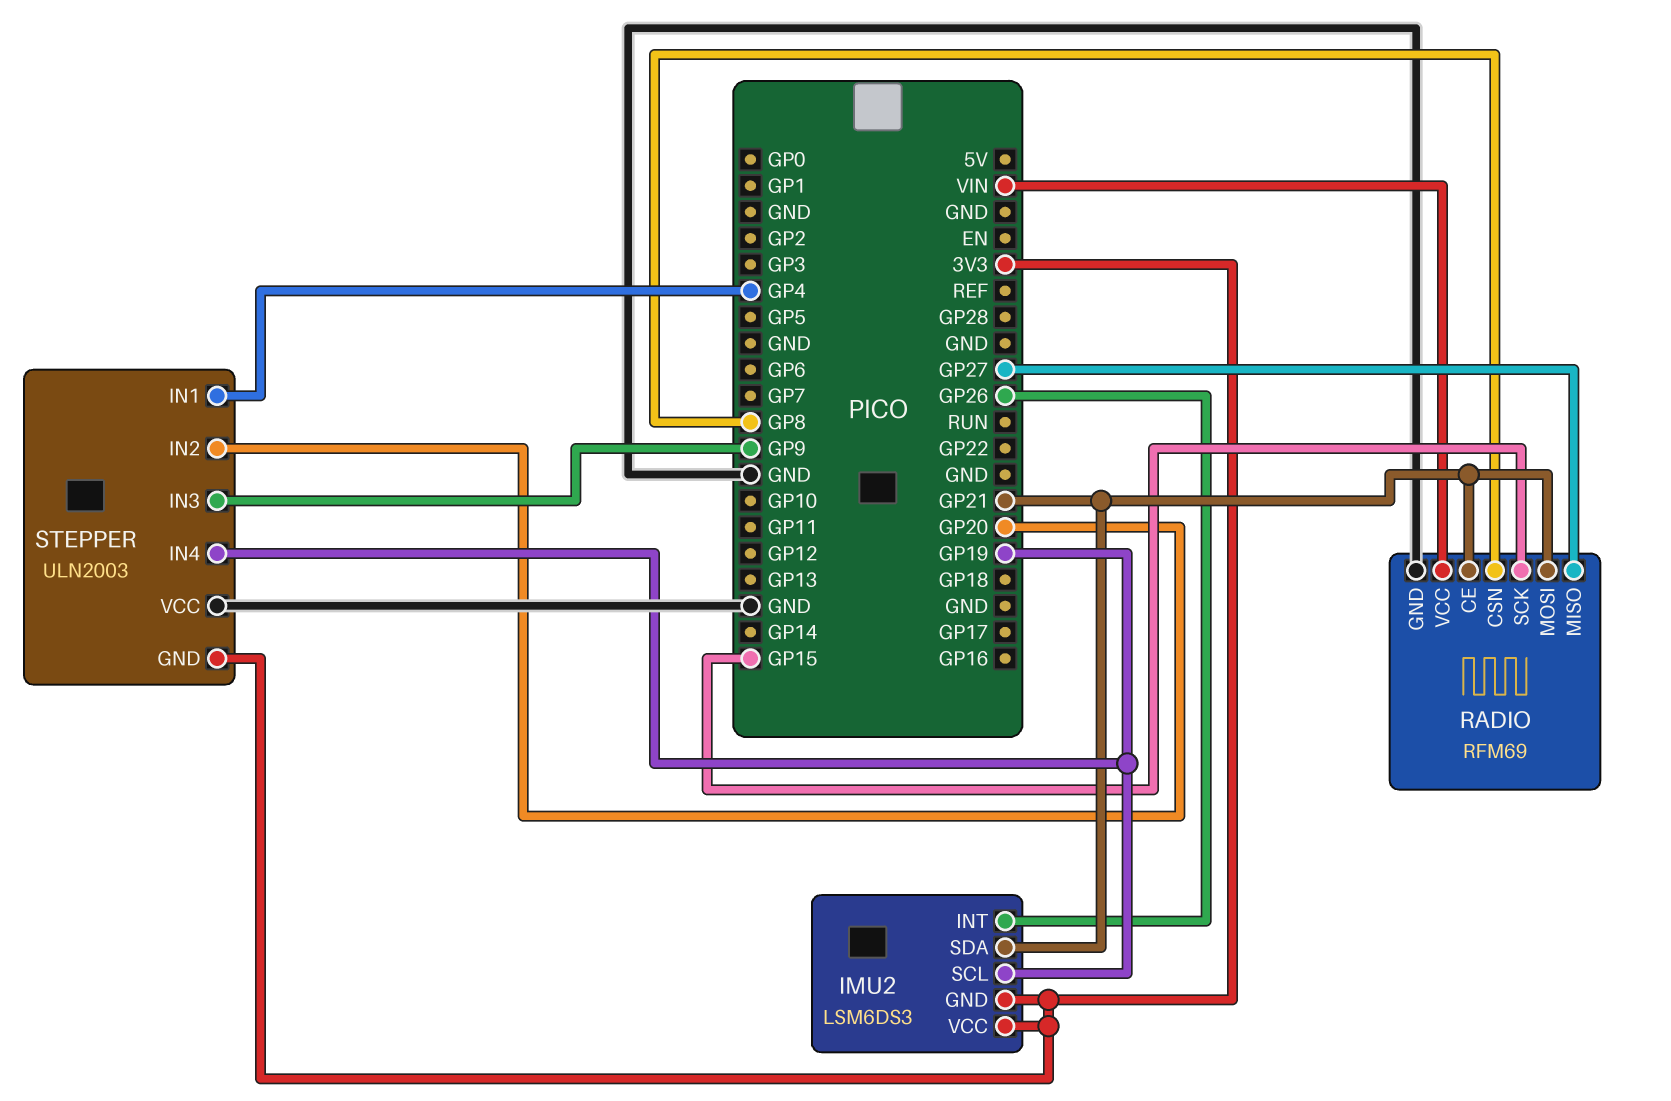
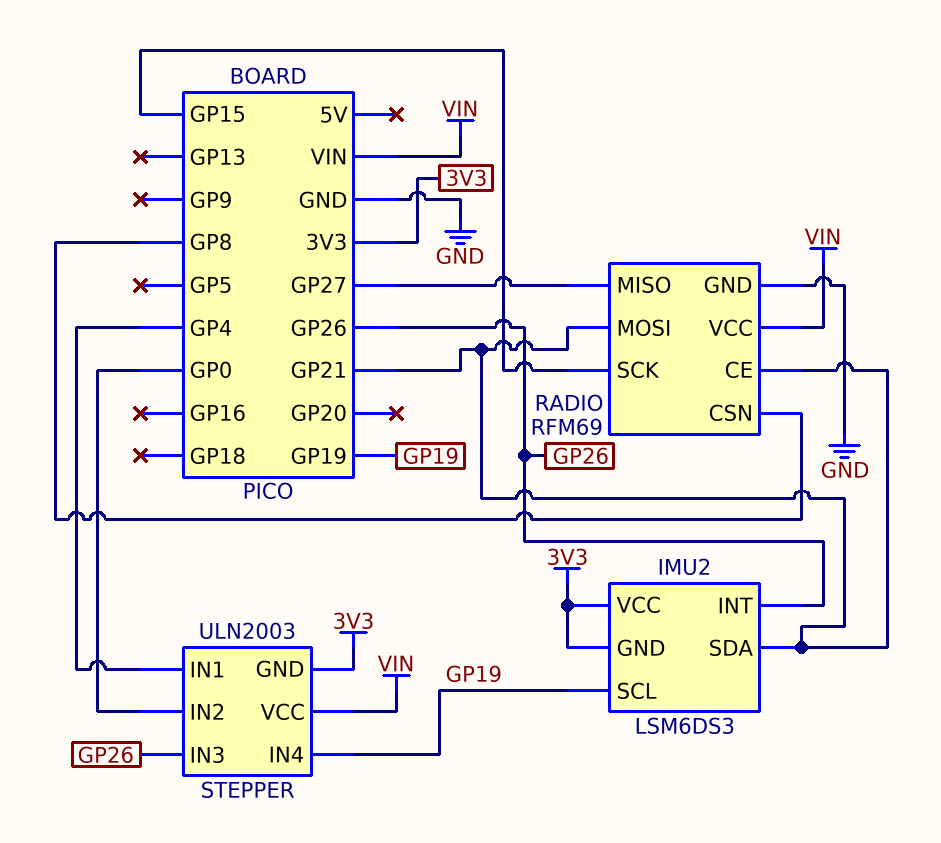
STEPPER pin IN2: GP20 -> GP0
STEPPER pin IN3: GP9 -> GP26
STEPPER pin VCC: GND -> VIN

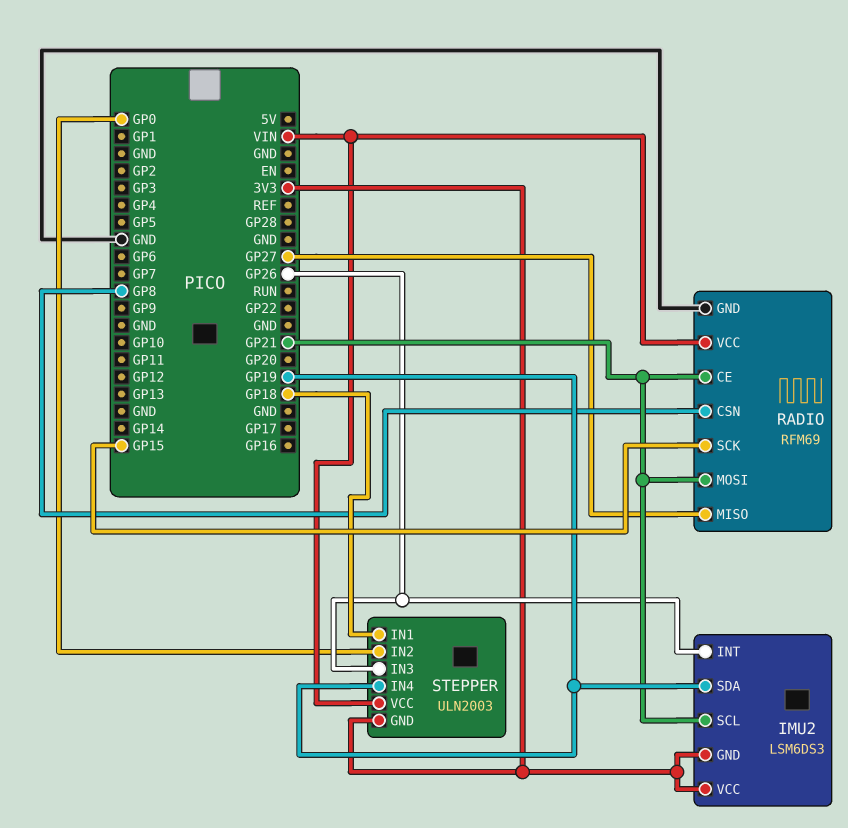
IMU2 pin SCL: GP19 -> GP21
IMU2 pin SDA: GP21 -> GP19
STEPPER pin IN1: GP4 -> GP18

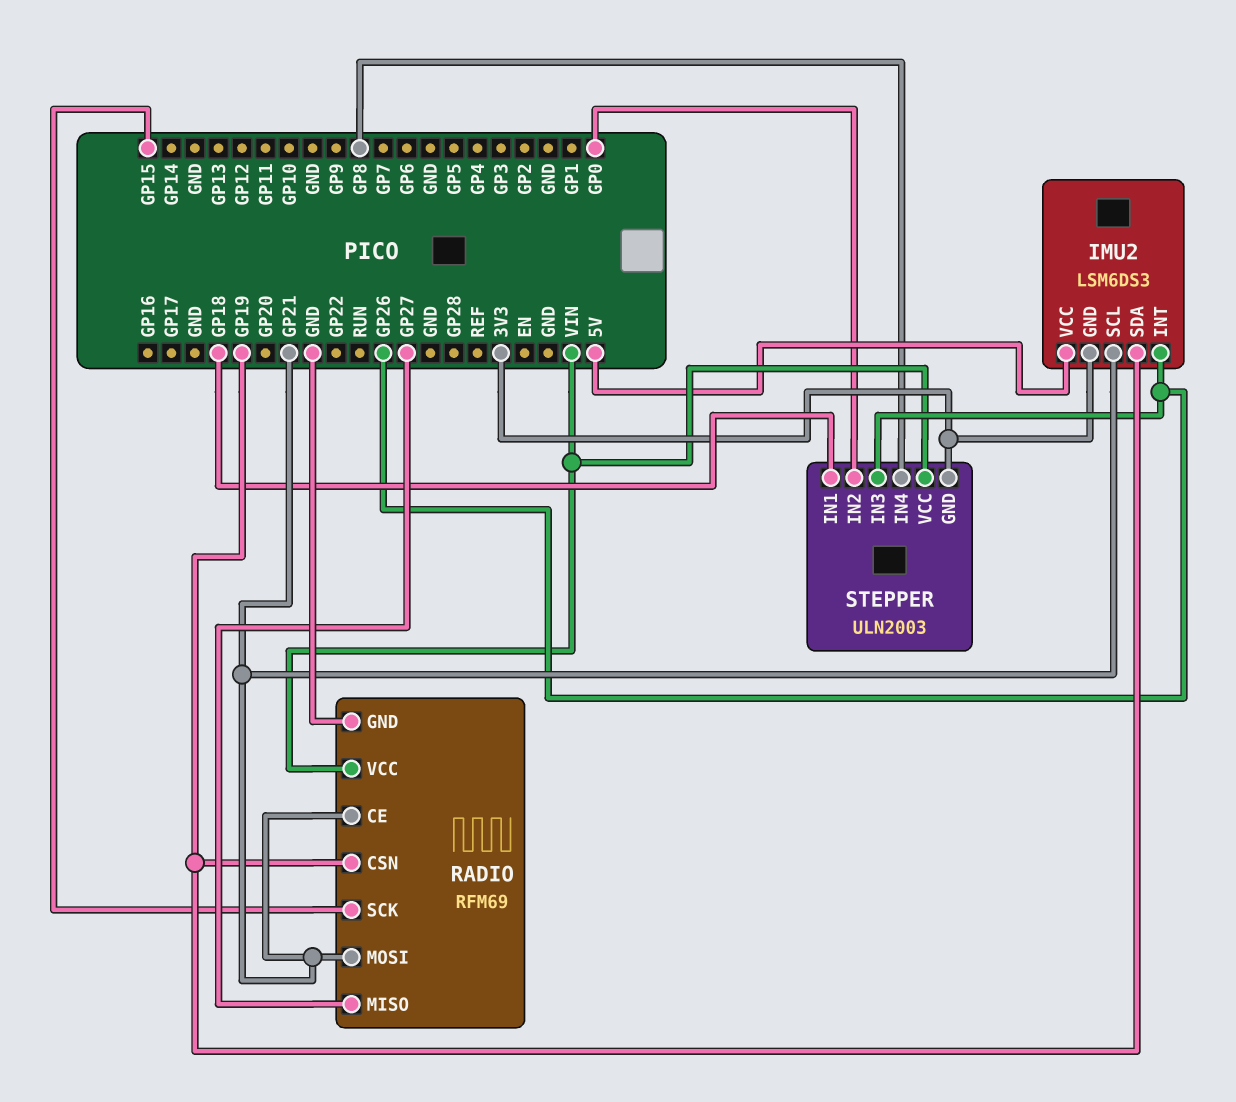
IMU2 pin VCC: 3V3 -> 5V
RADIO pin CSN: GP8 -> GP19
STEPPER pin IN4: GP19 -> GP8

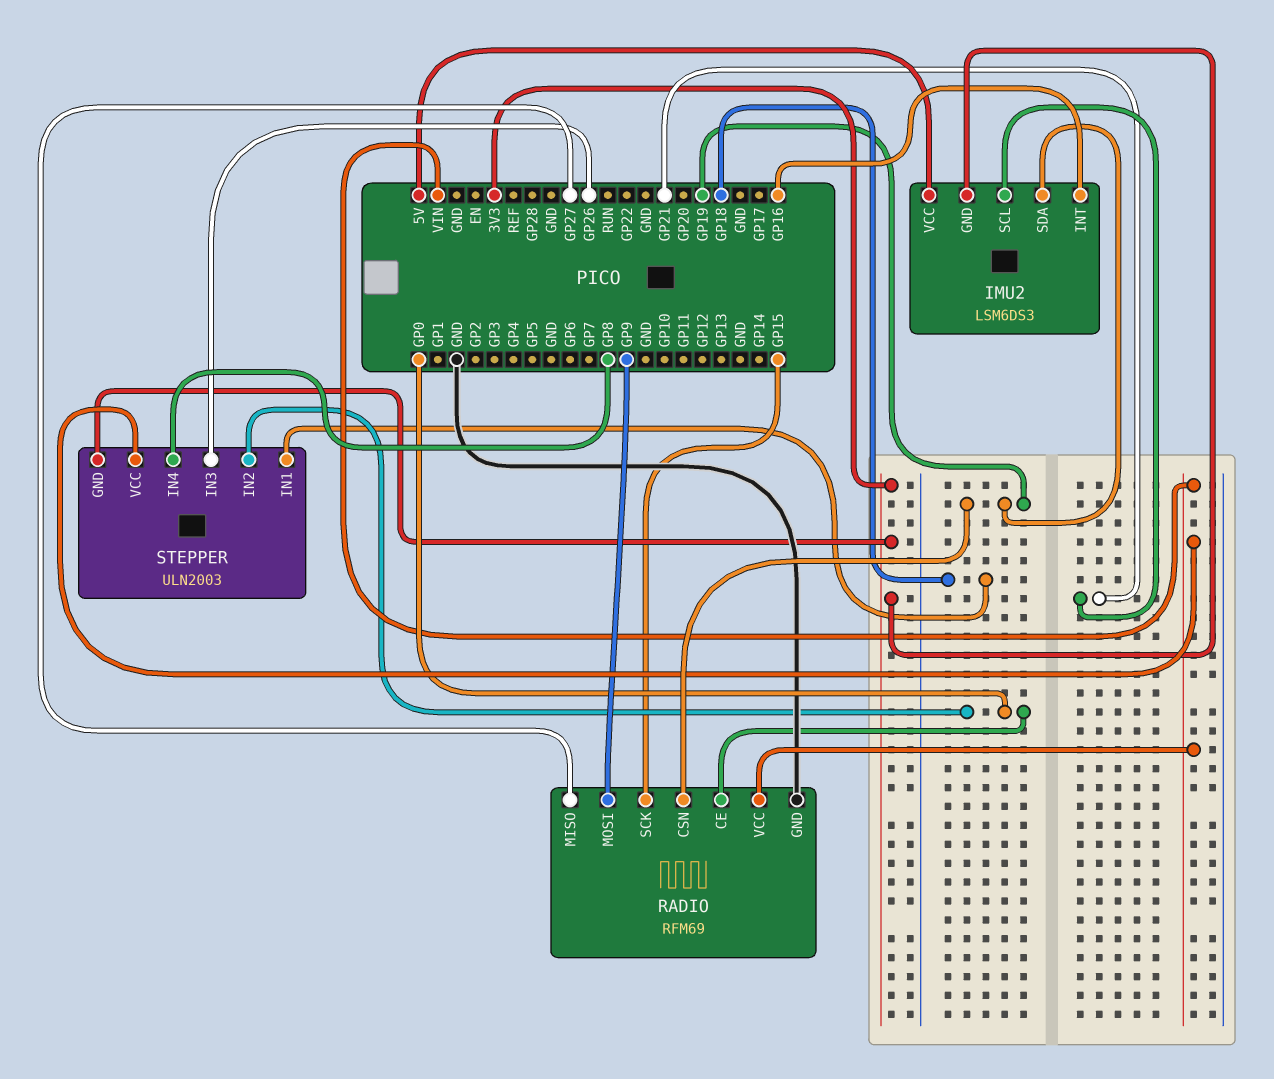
IMU2 pin INT: GP26 -> GP16
RADIO pin CE: GP21 -> GP0
RADIO pin MOSI: GP21 -> GP9

